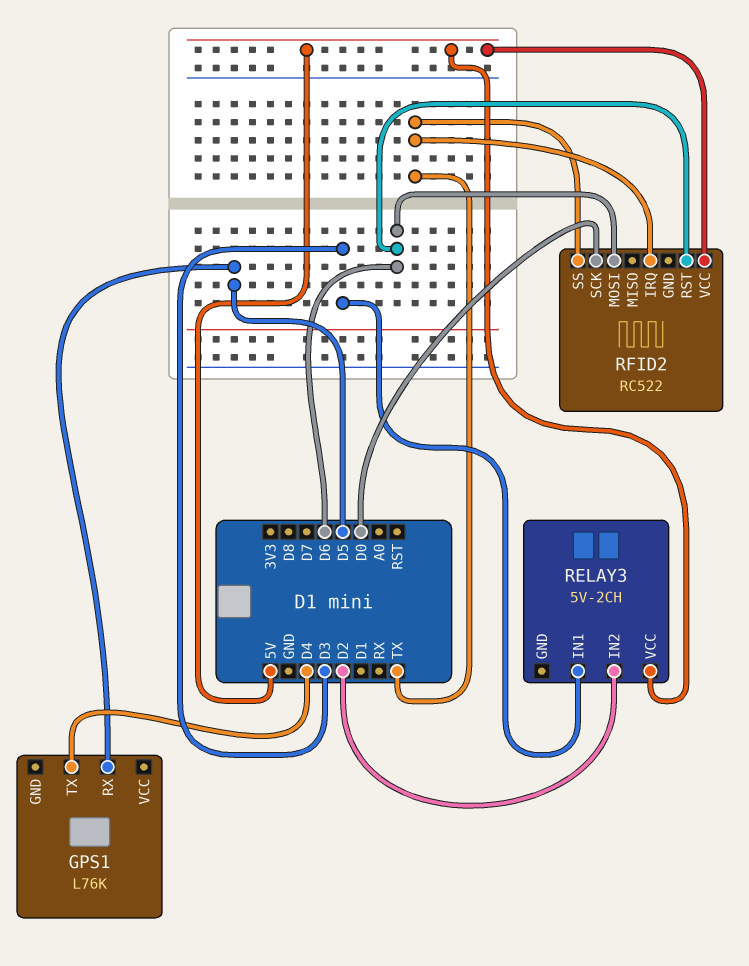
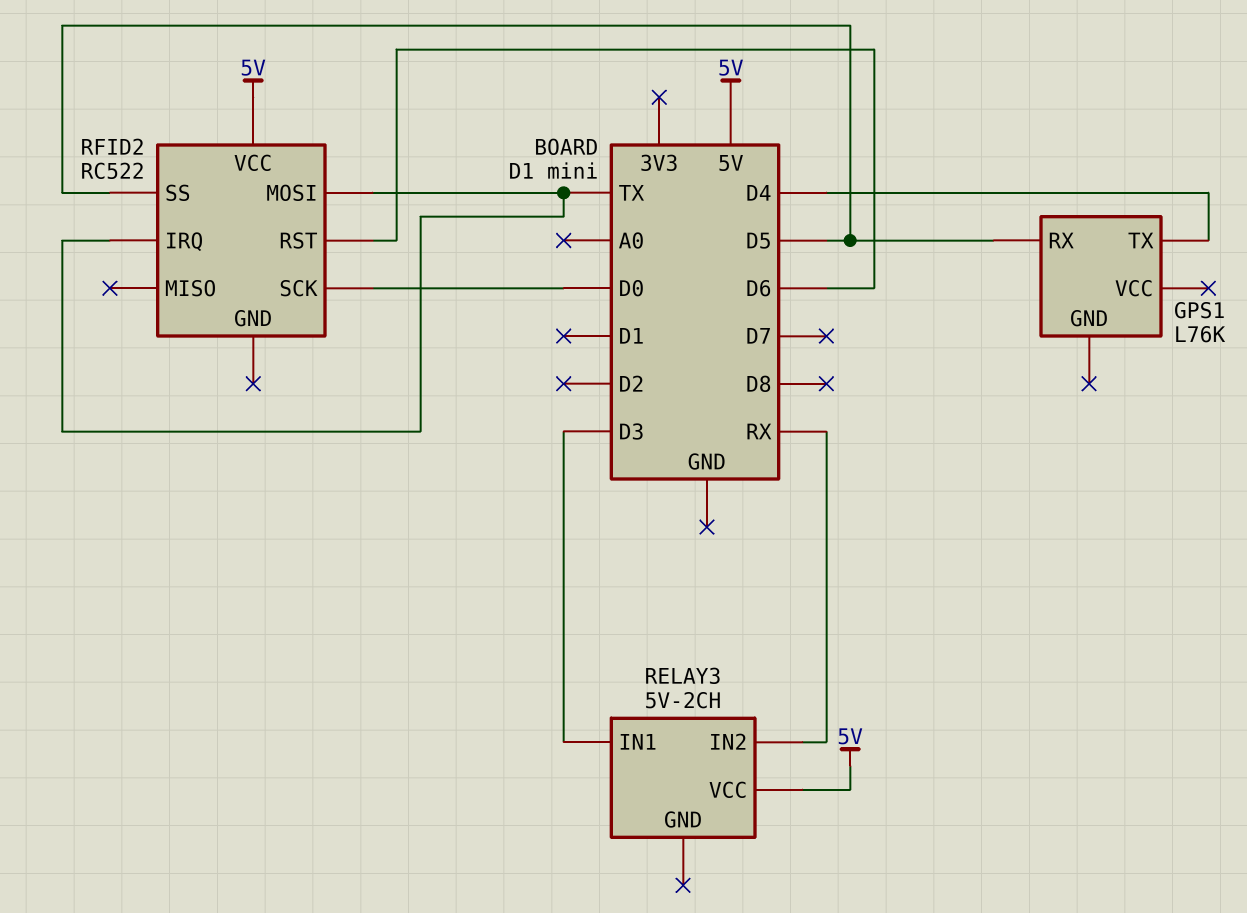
RELAY3 pin IN2: D2 -> RX
RFID2 pin MOSI: D6 -> TX
RFID2 pin SS: TX -> D5

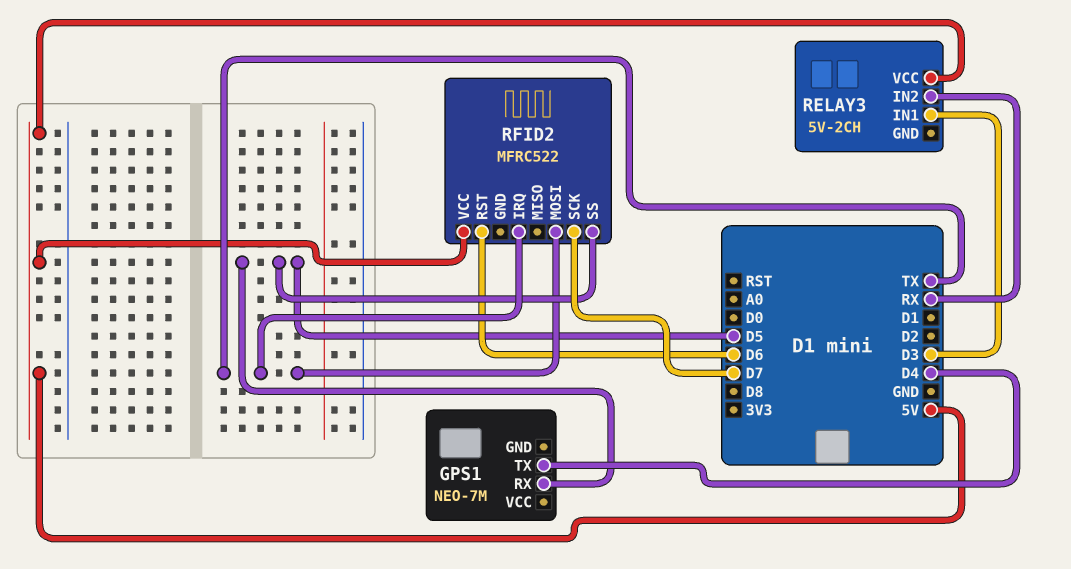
GPS1: L76K -> NEO-7M
RFID2: RC522 -> MFRC522
RFID2 pin SCK: D0 -> D7

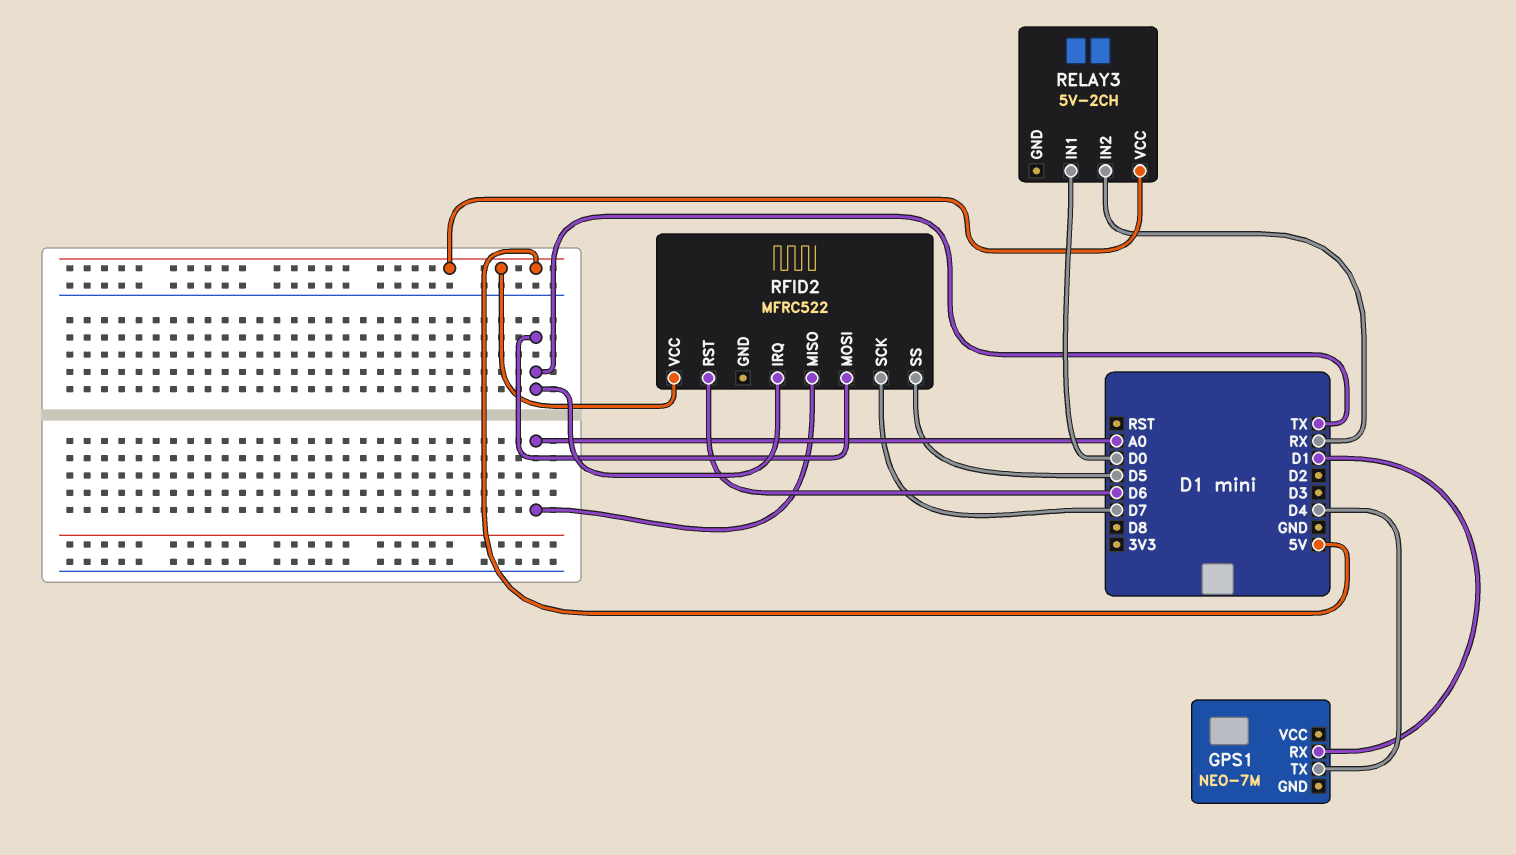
GPS1 pin RX: D5 -> D1
RELAY3 pin IN1: D3 -> D0
RFID2 pin MISO: none -> A0

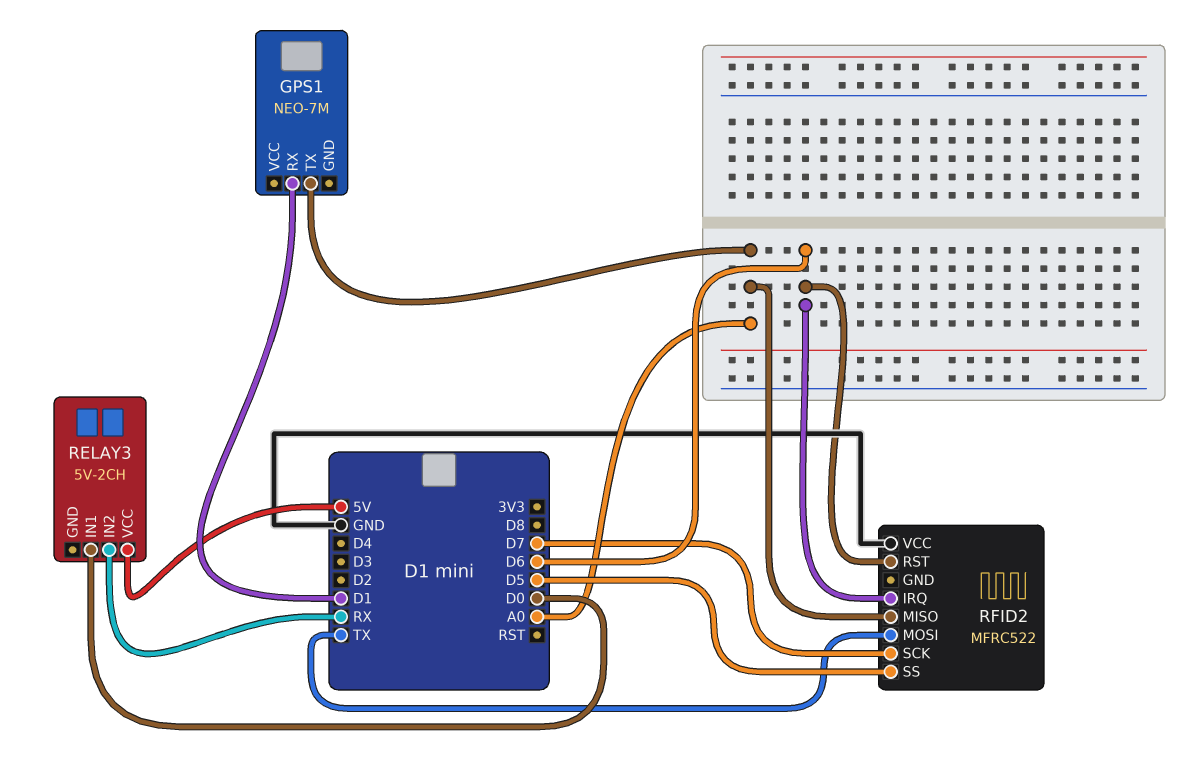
GPS1 pin TX: D4 -> A0
RFID2 pin IRQ: TX -> D6
RFID2 pin VCC: 5V -> GND

